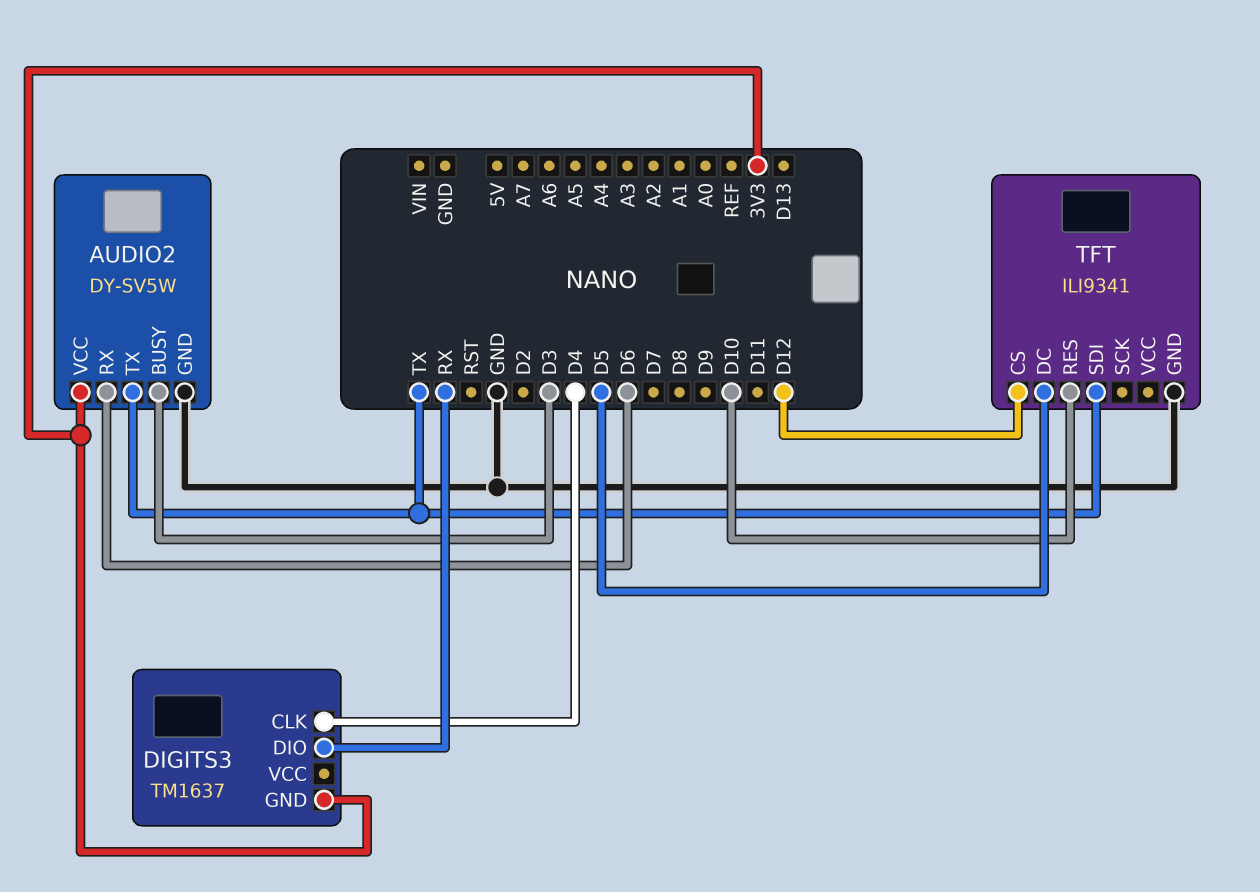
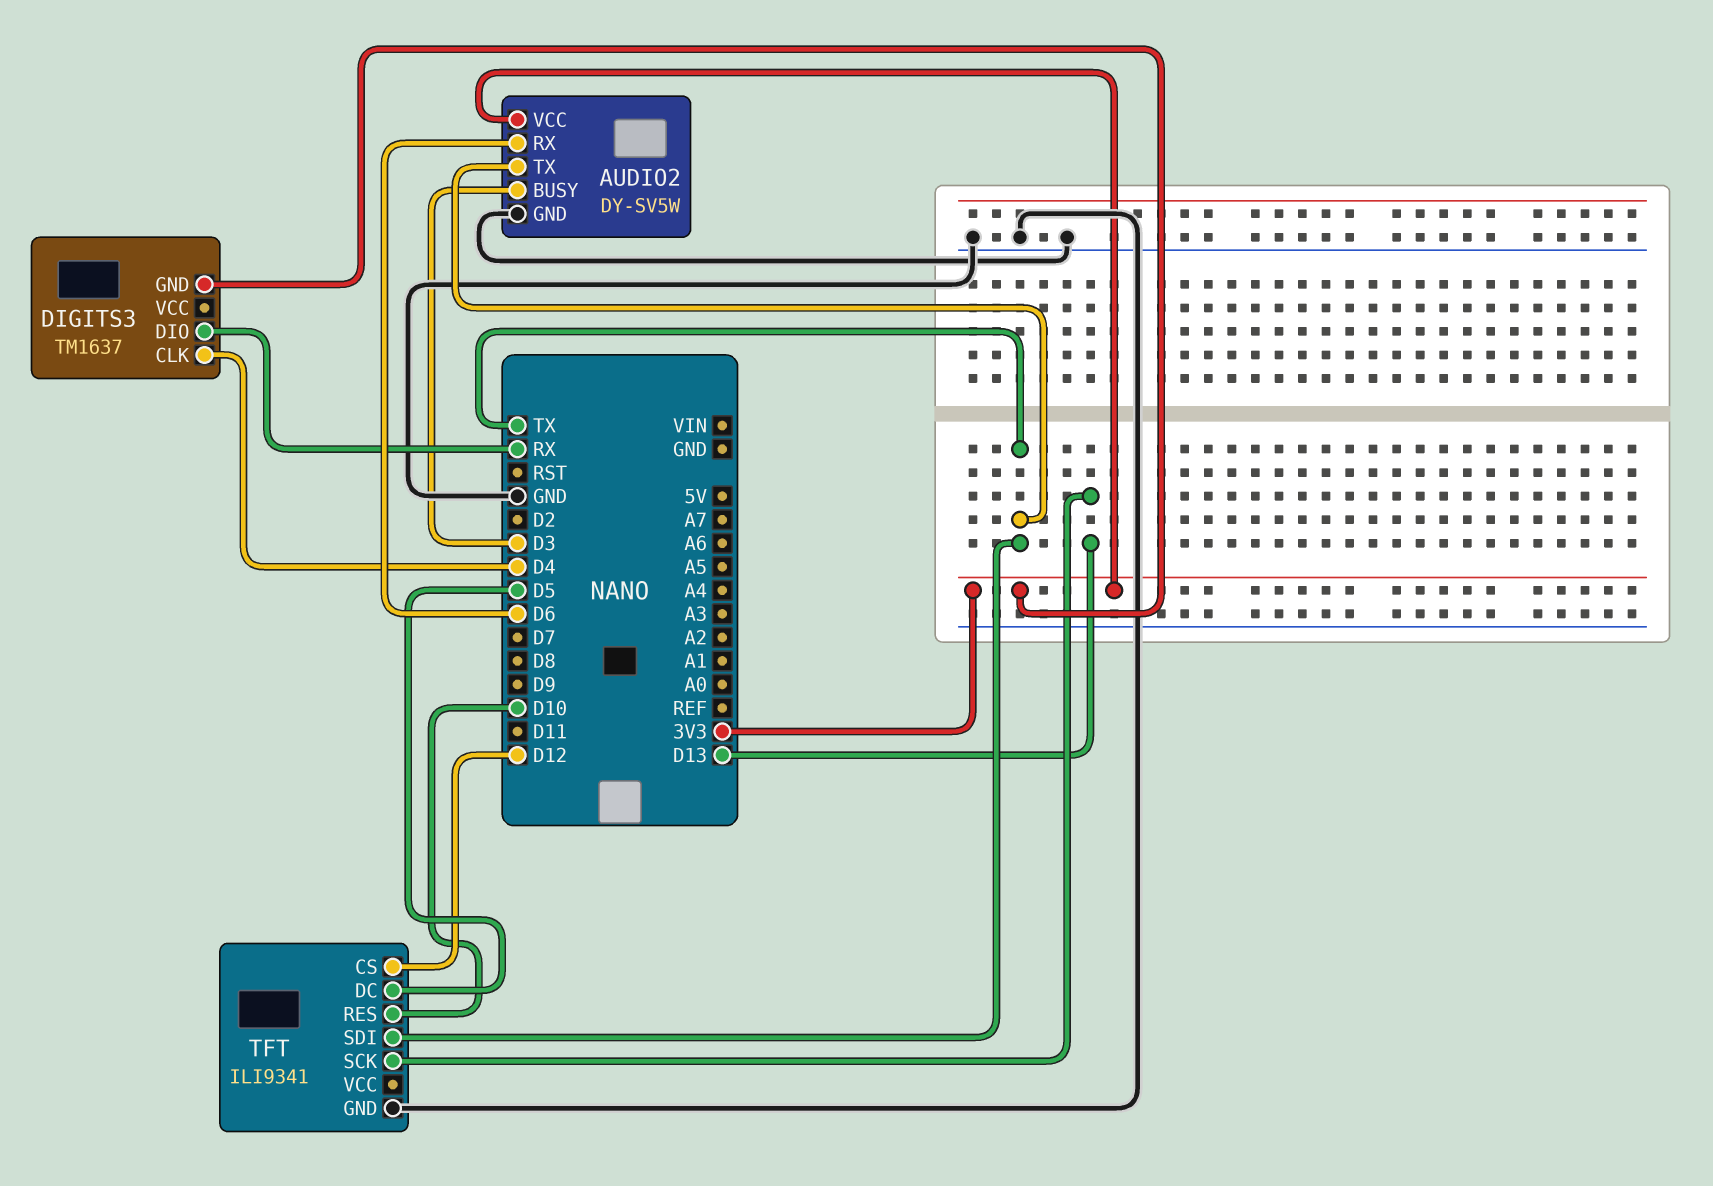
TFT pin SCK: none -> D13

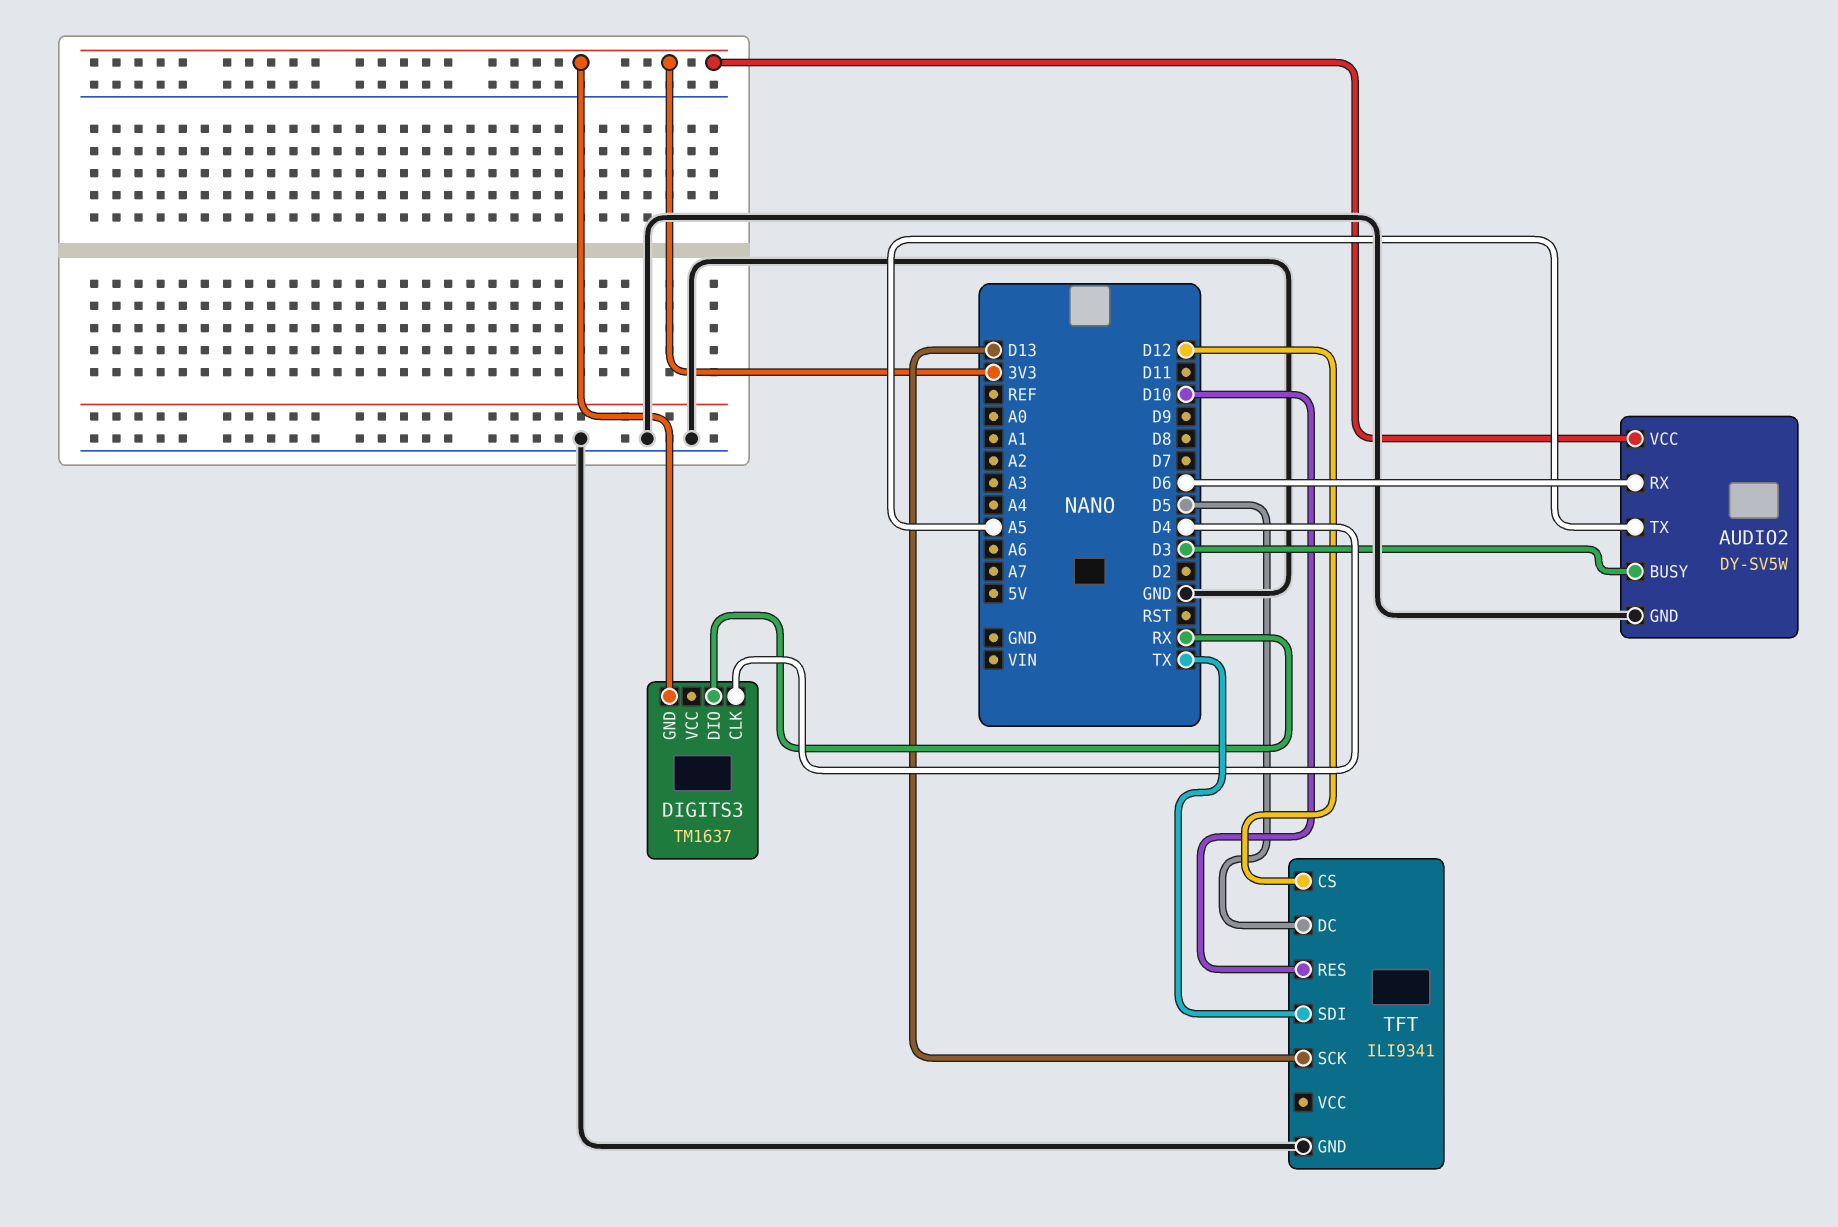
AUDIO2 pin TX: TX -> A5

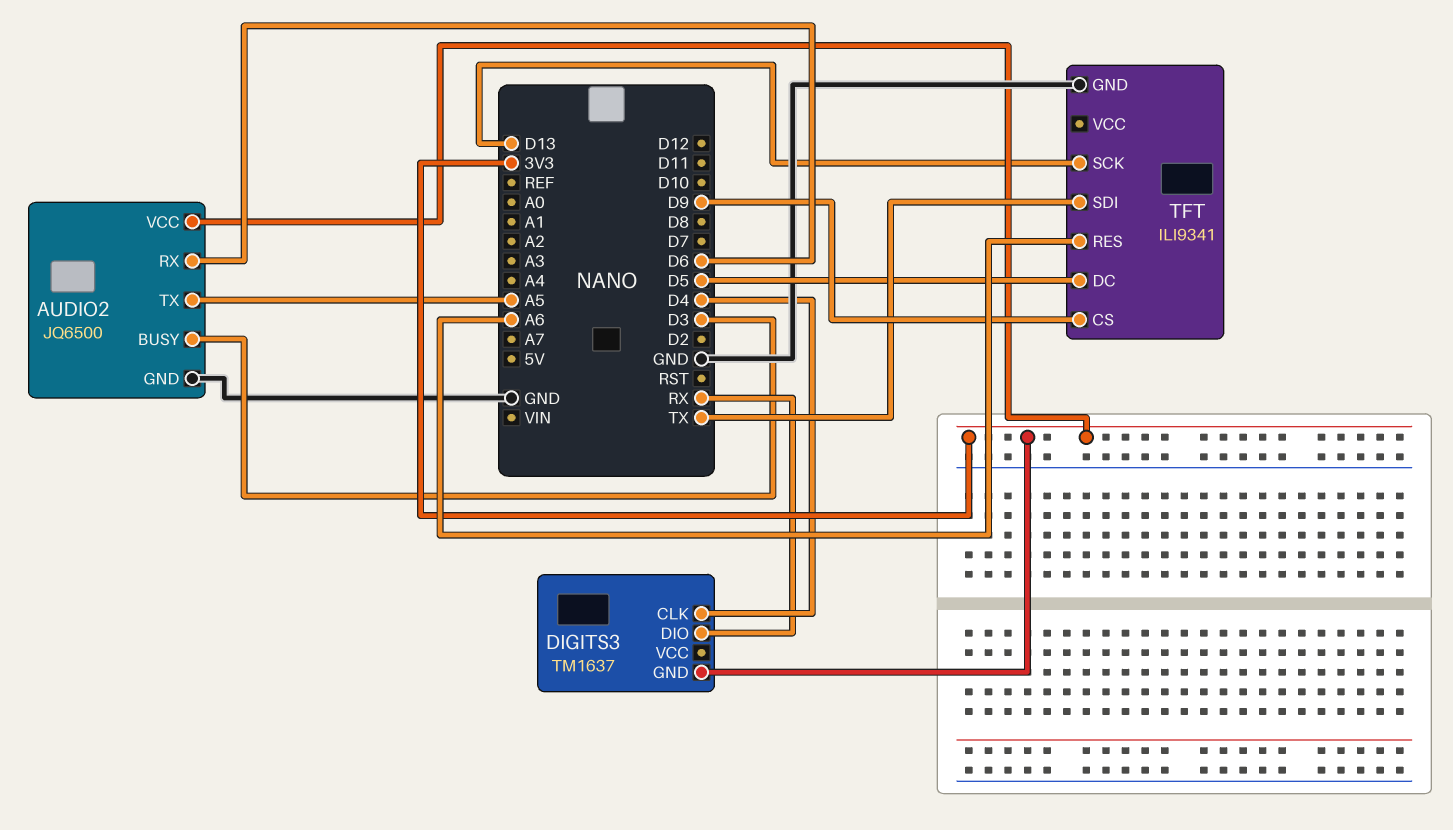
AUDIO2: DY-SV5W -> JQ6500
TFT pin CS: D12 -> D9
TFT pin RES: D10 -> A6

